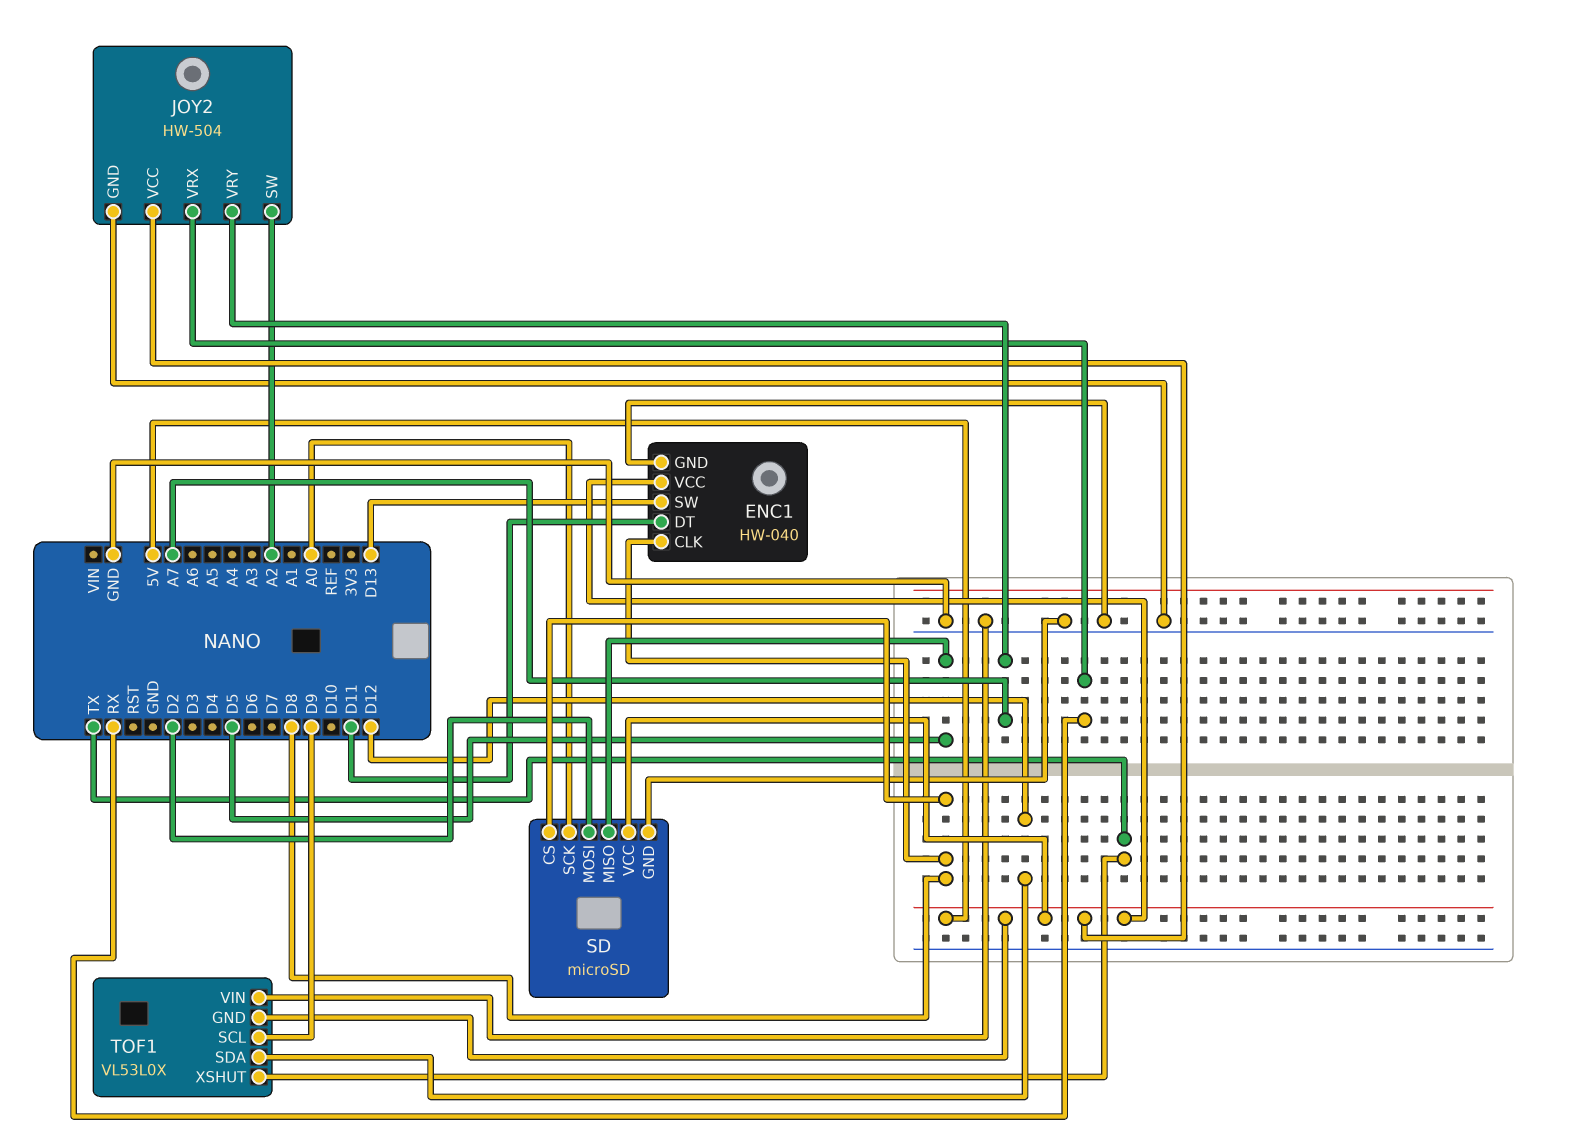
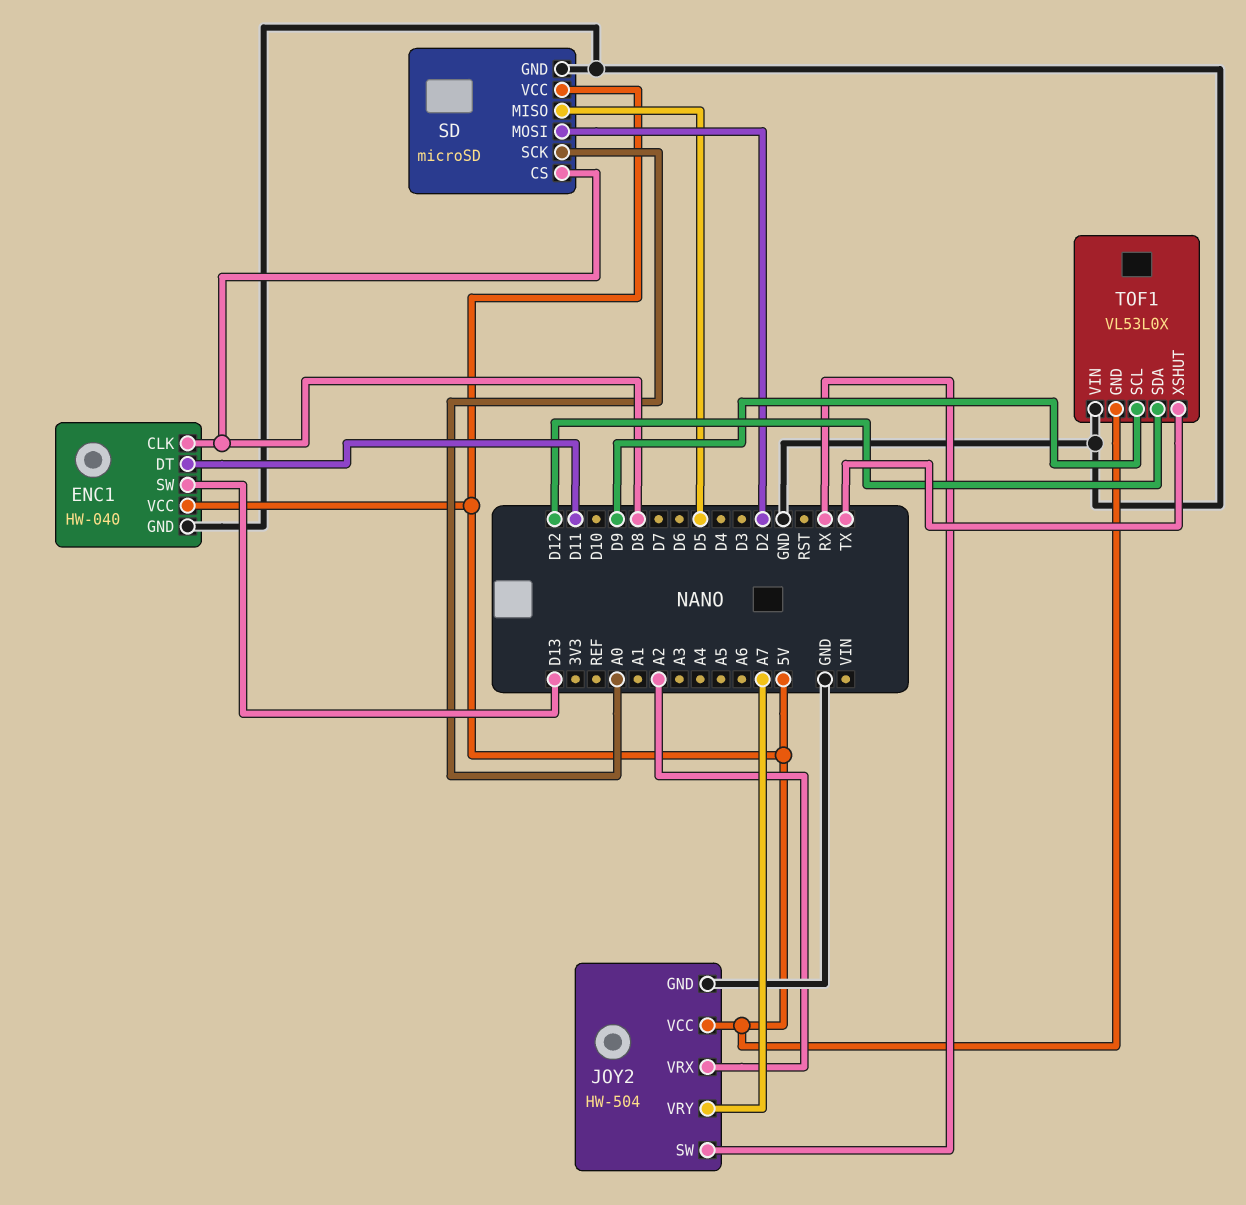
JOY2 pin SW: A2 -> RX
JOY2 pin VRX: RX -> A2

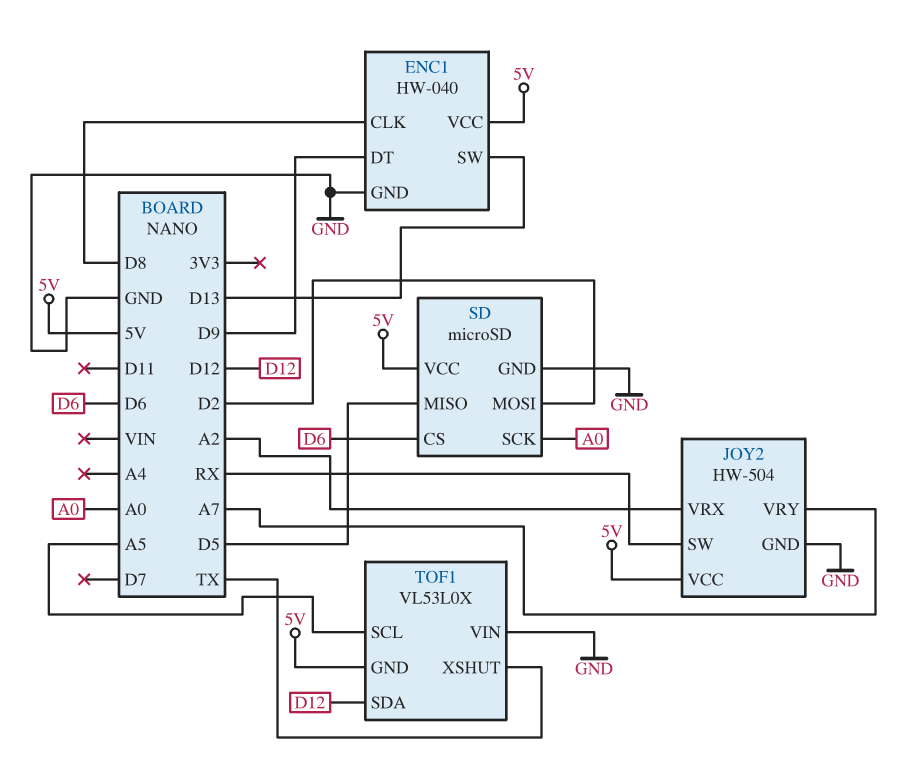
ENC1 pin DT: D11 -> D9
SD pin CS: D8 -> D6
TOF1 pin SCL: D9 -> A5

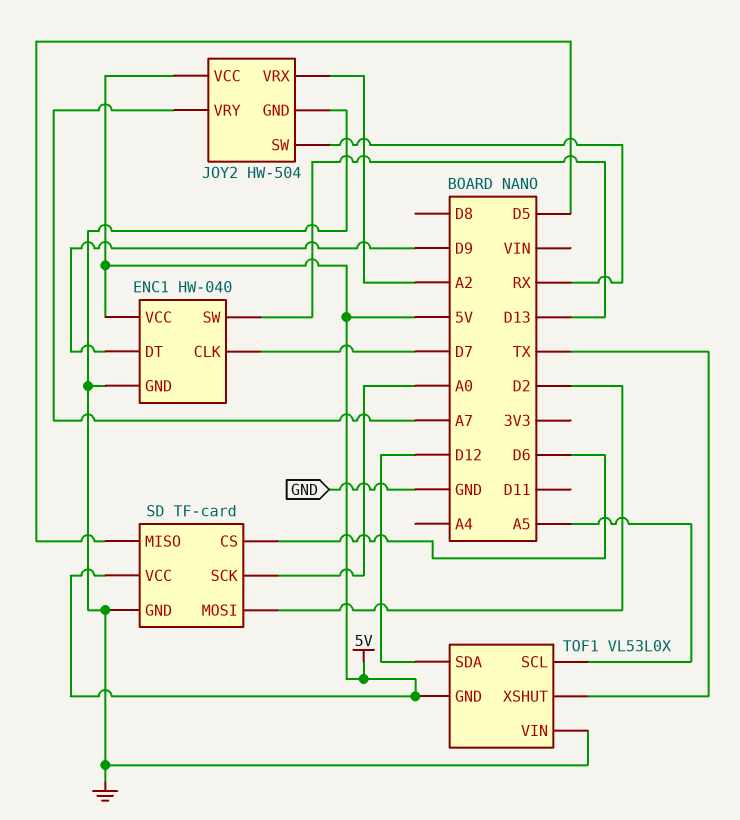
ENC1 pin CLK: D8 -> D7
SD: microSD -> TF-card

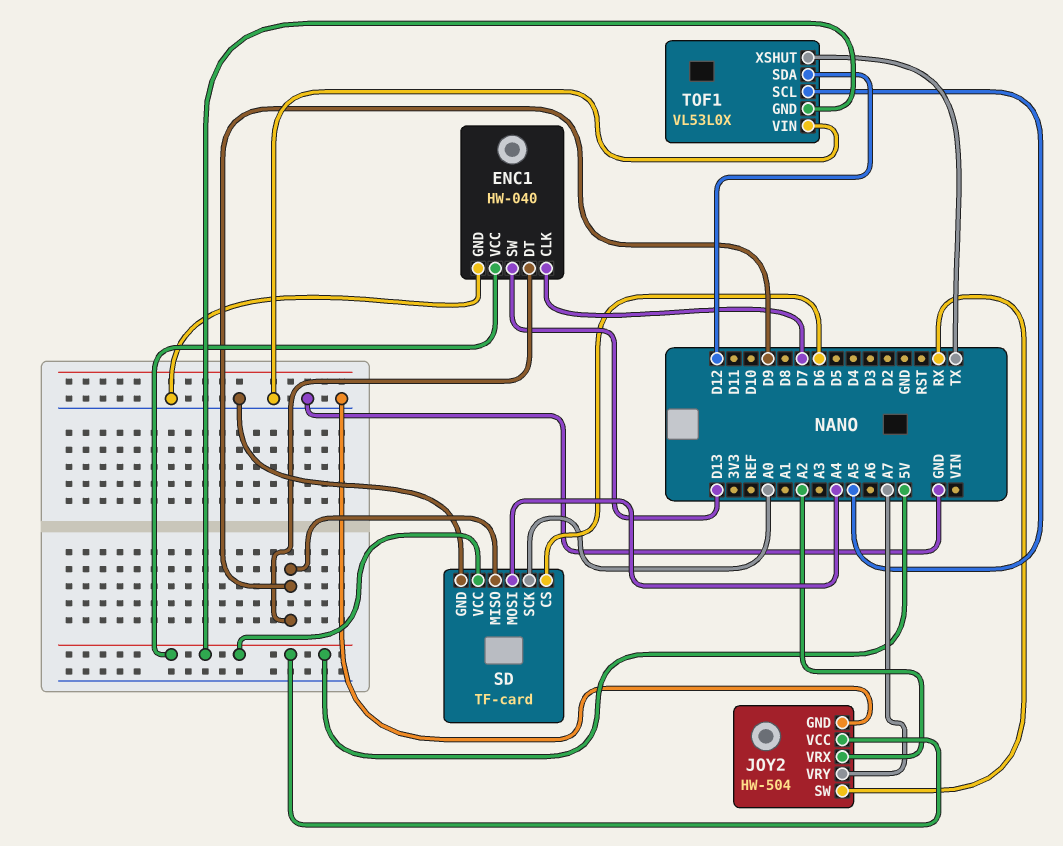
SD pin MISO: D5 -> D9
SD pin MOSI: D2 -> A4

